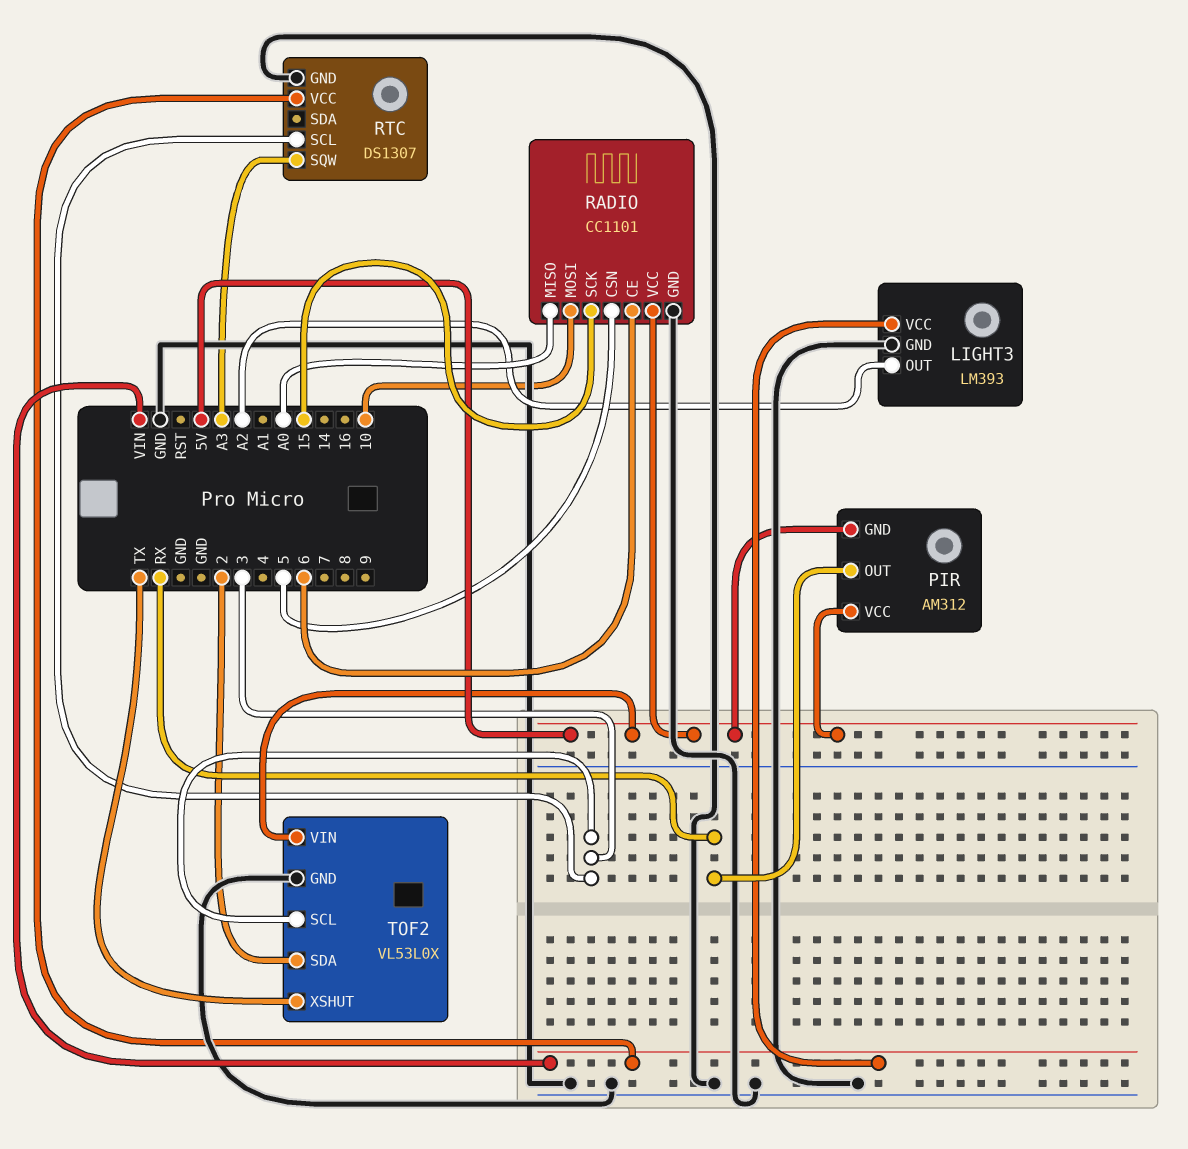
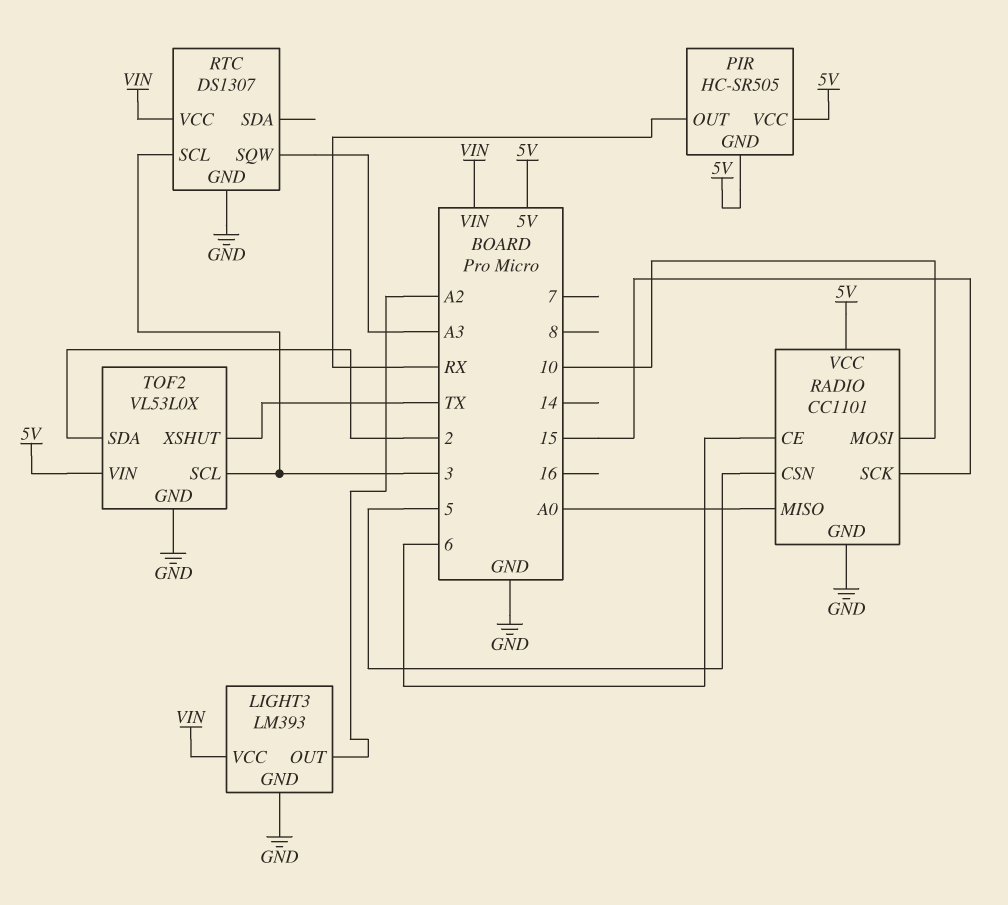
PIR: AM312 -> HC-SR505

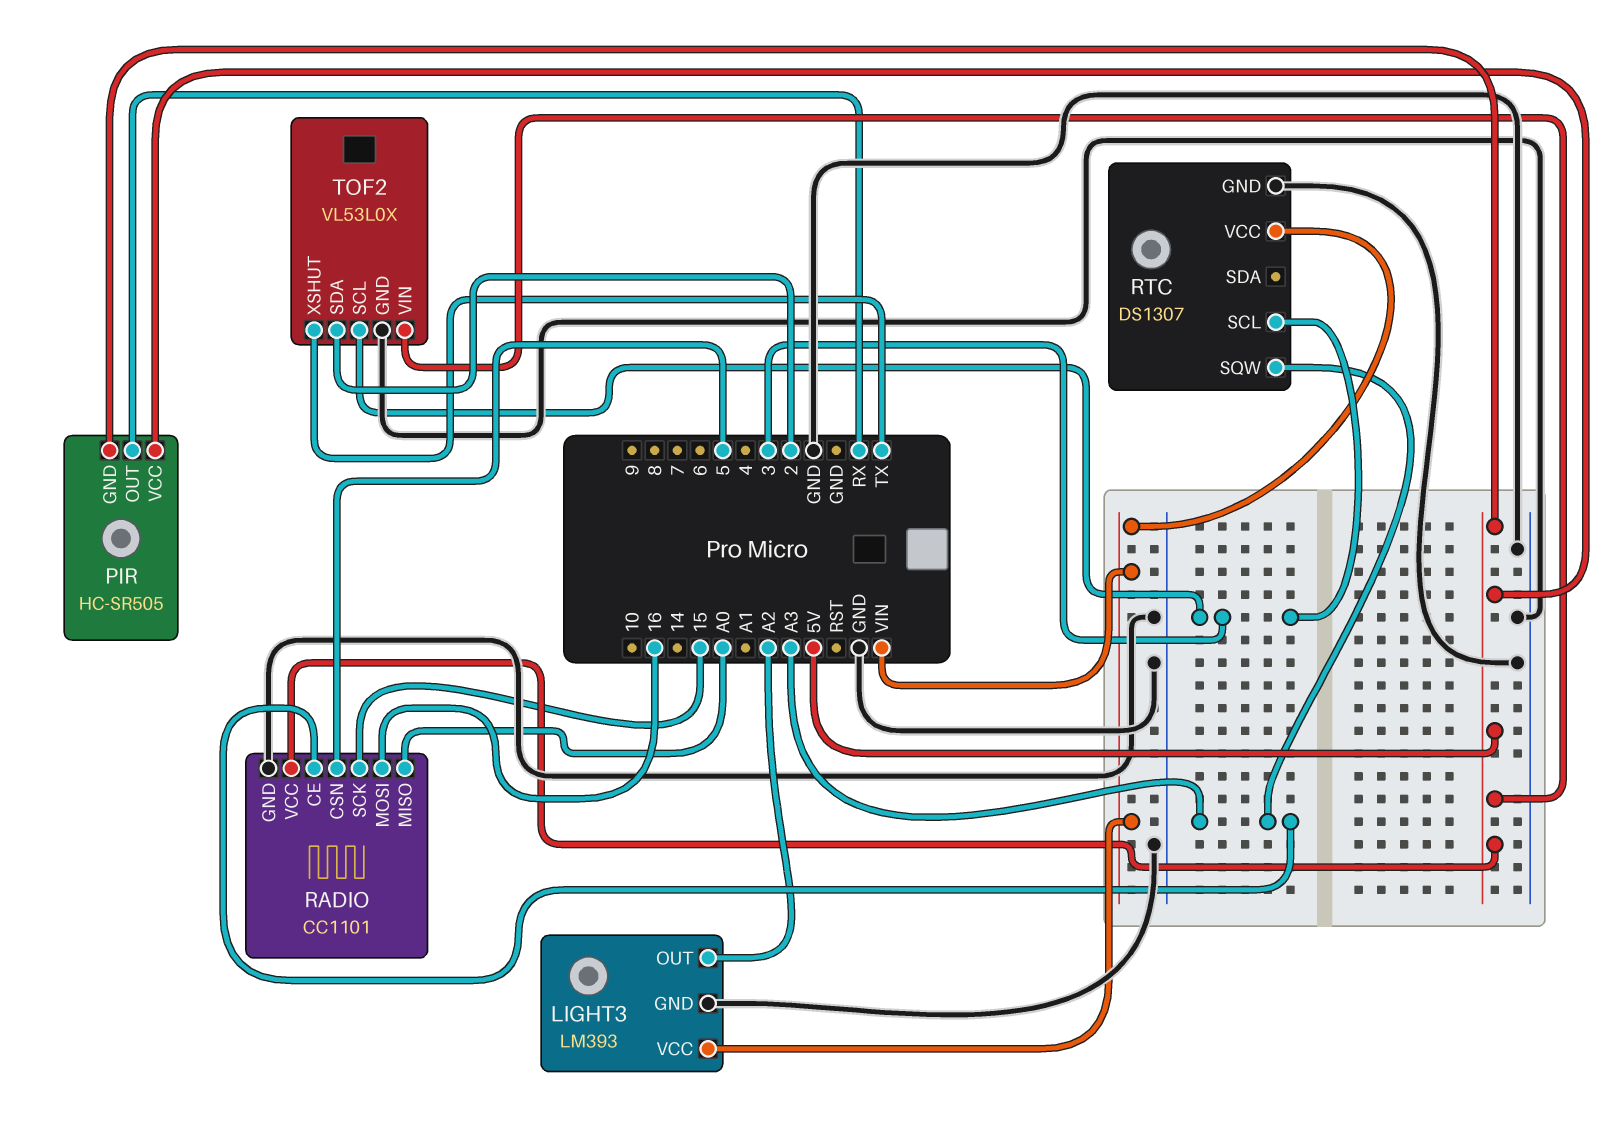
RADIO pin CE: 6 -> A3
RADIO pin MOSI: 10 -> 16

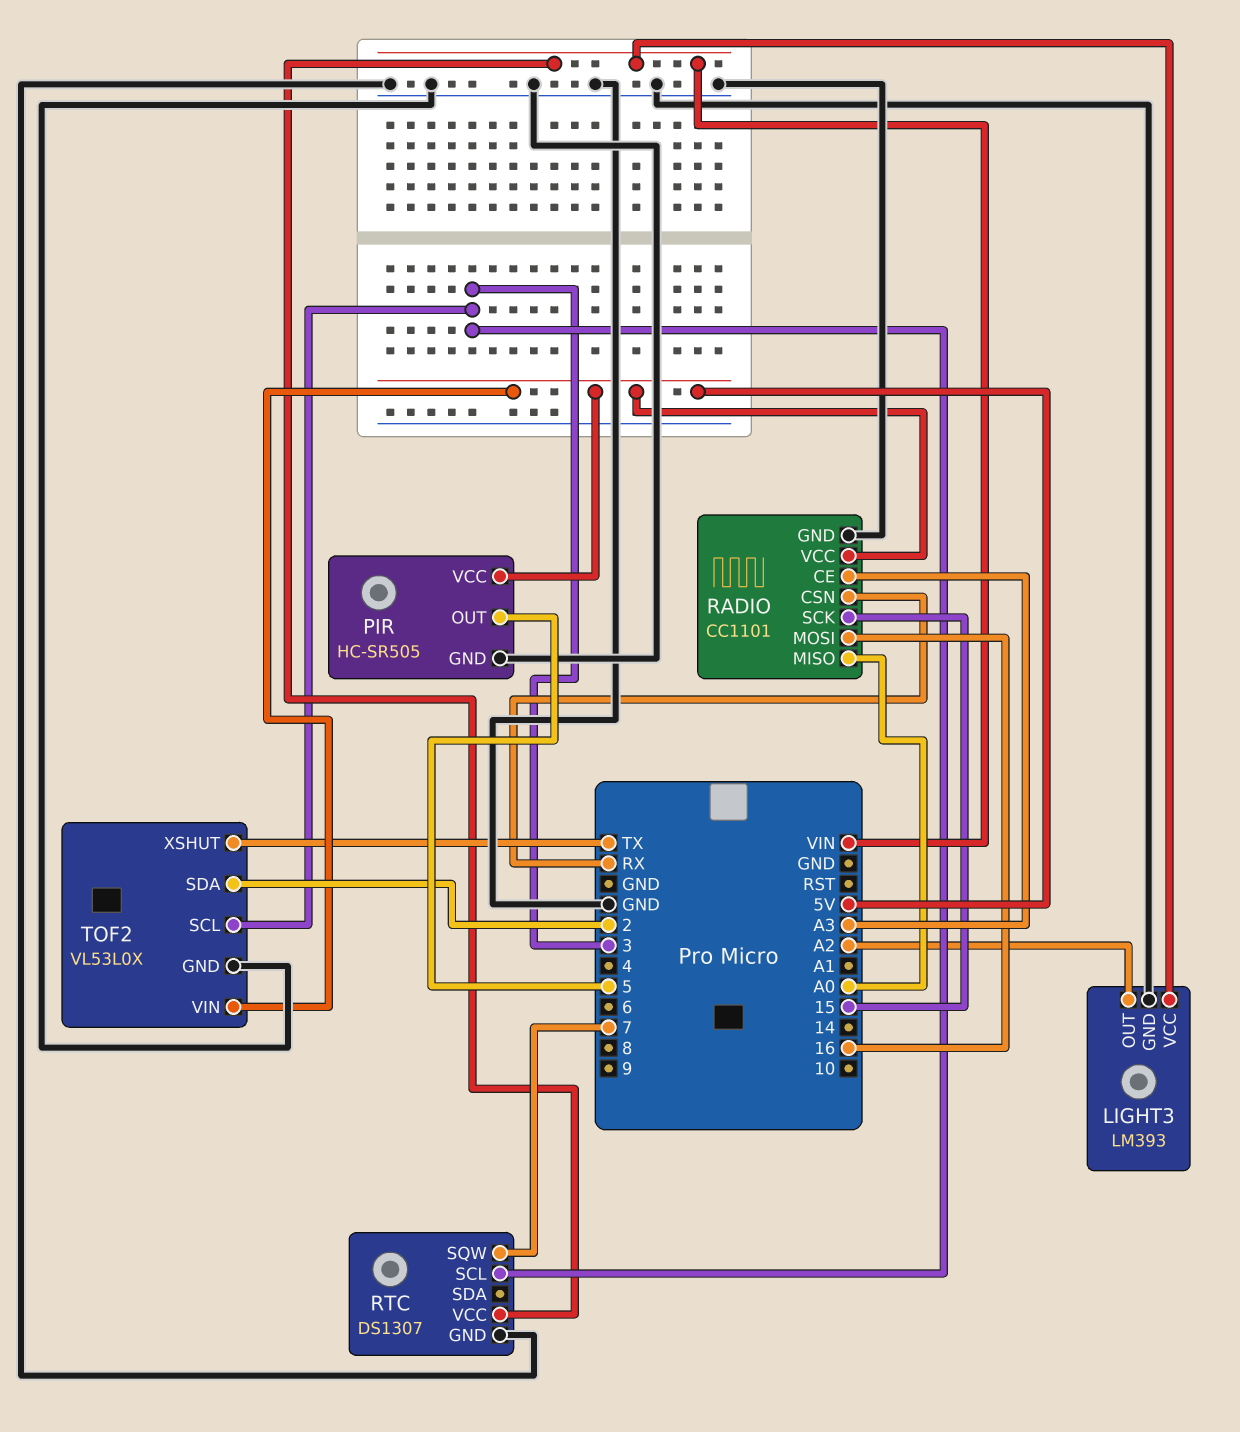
PIR pin GND: 5V -> GND
PIR pin OUT: RX -> 5
RADIO pin CSN: 5 -> RX
RTC pin SQW: A3 -> 7

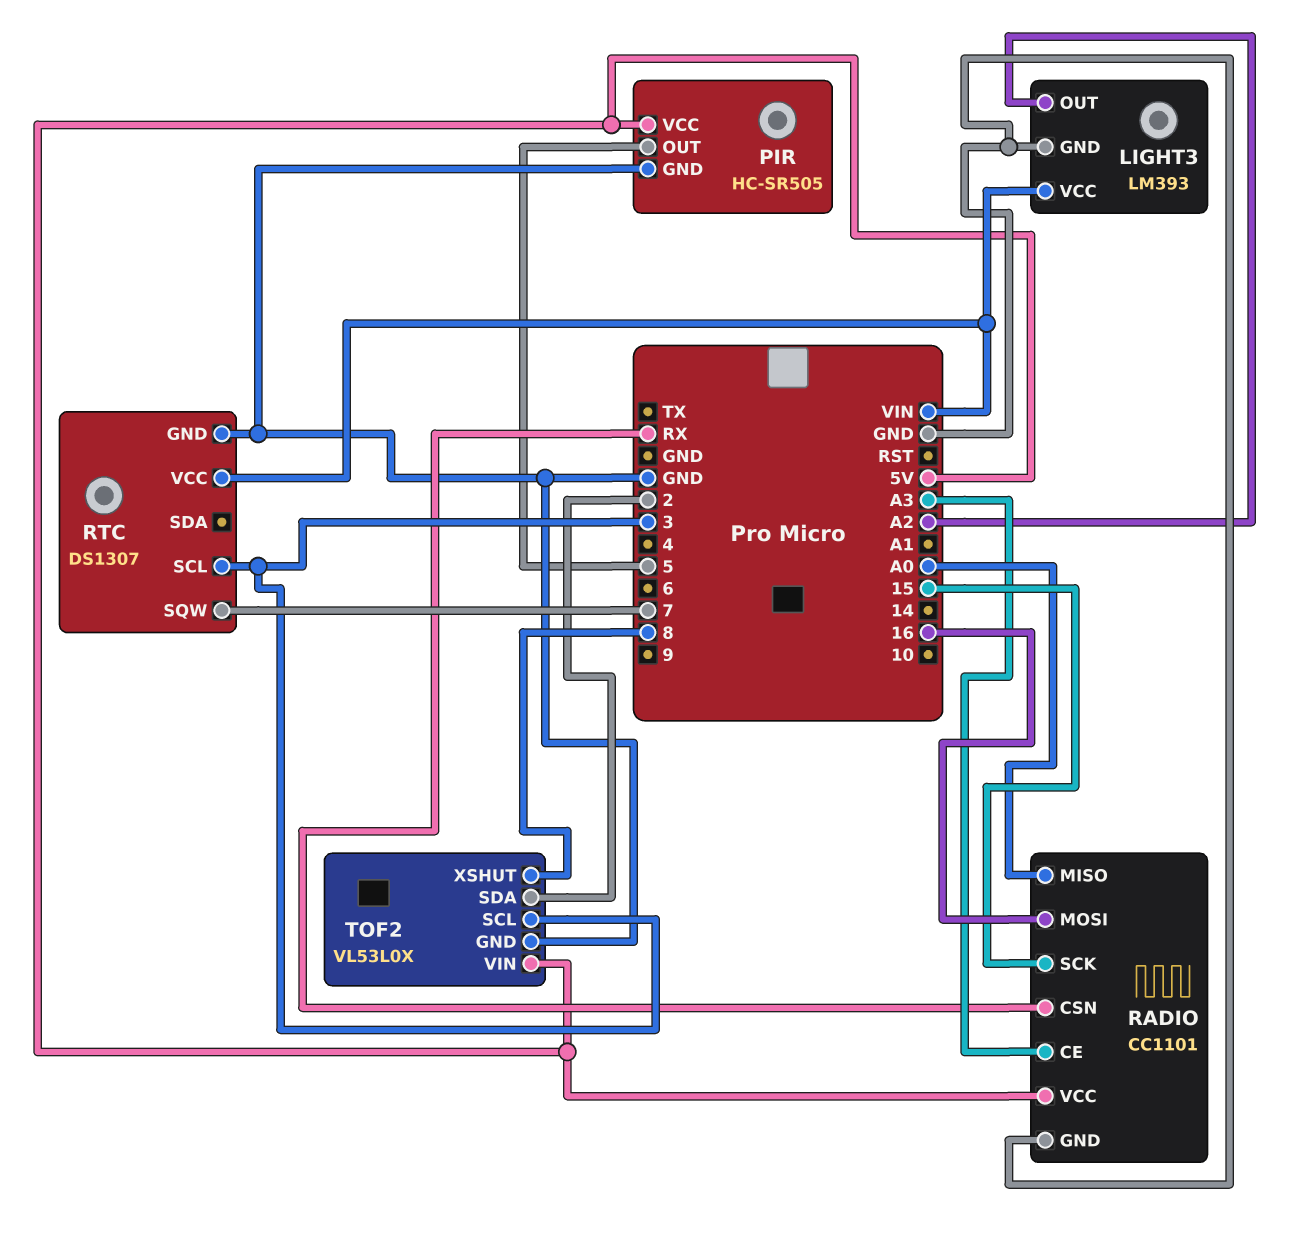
TOF2 pin XSHUT: TX -> 8

